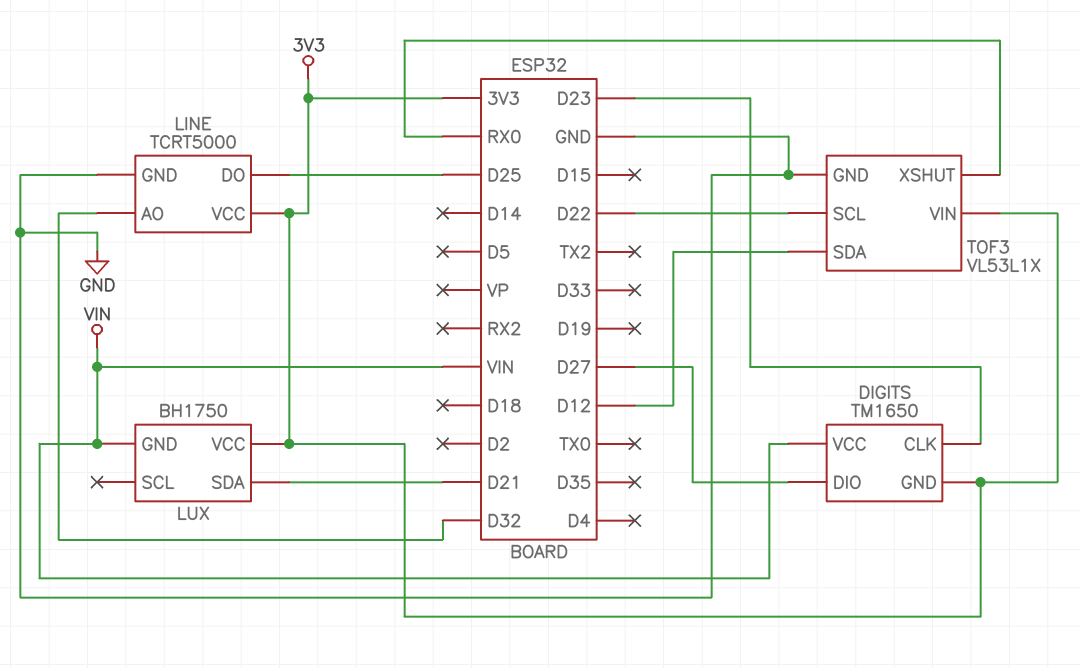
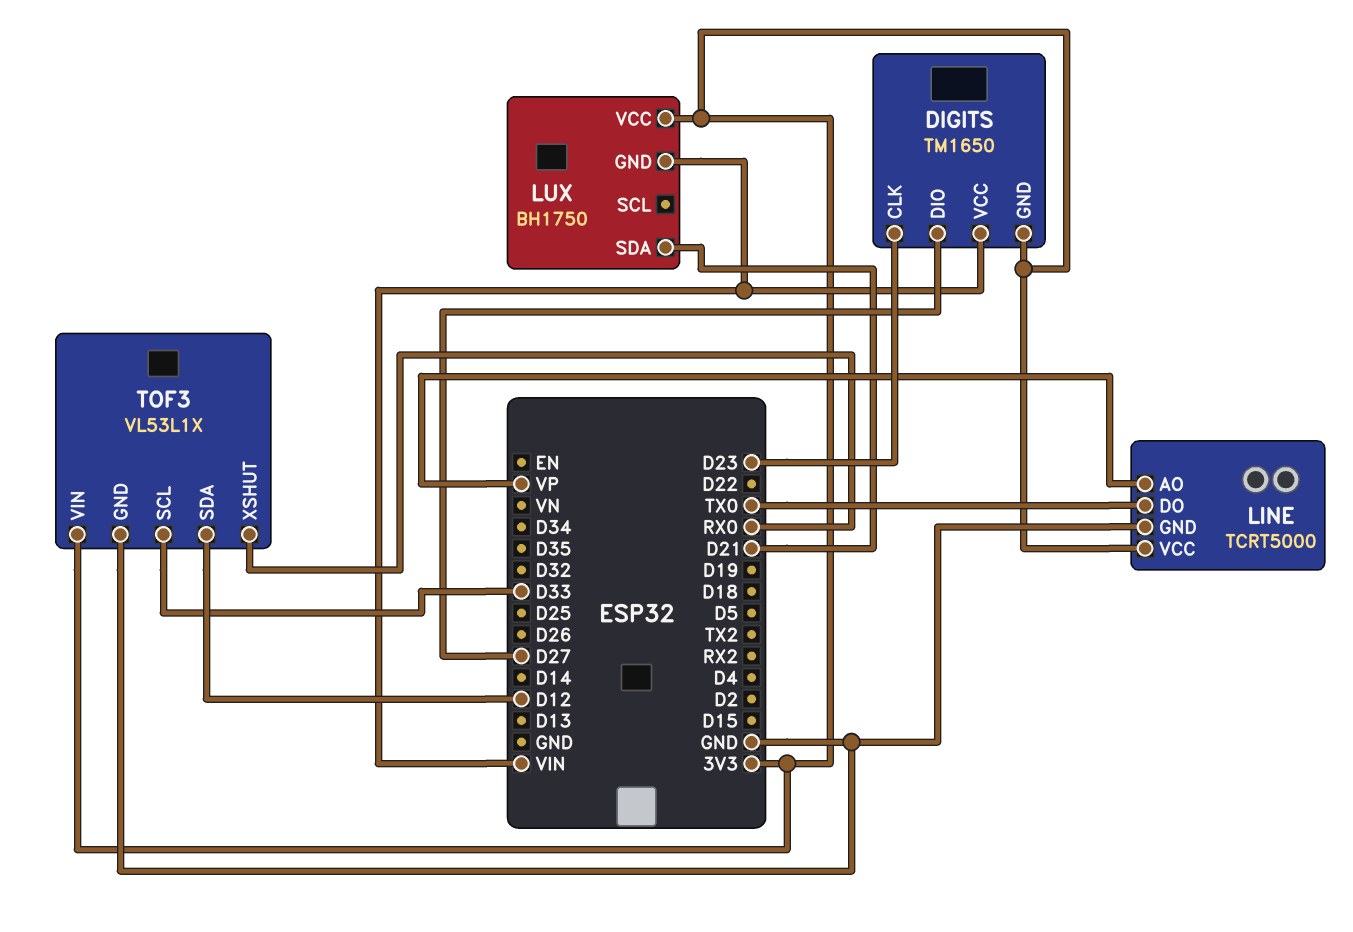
LINE pin AO: D32 -> VP
LINE pin DO: D25 -> TX0
TOF3 pin SCL: D22 -> D33

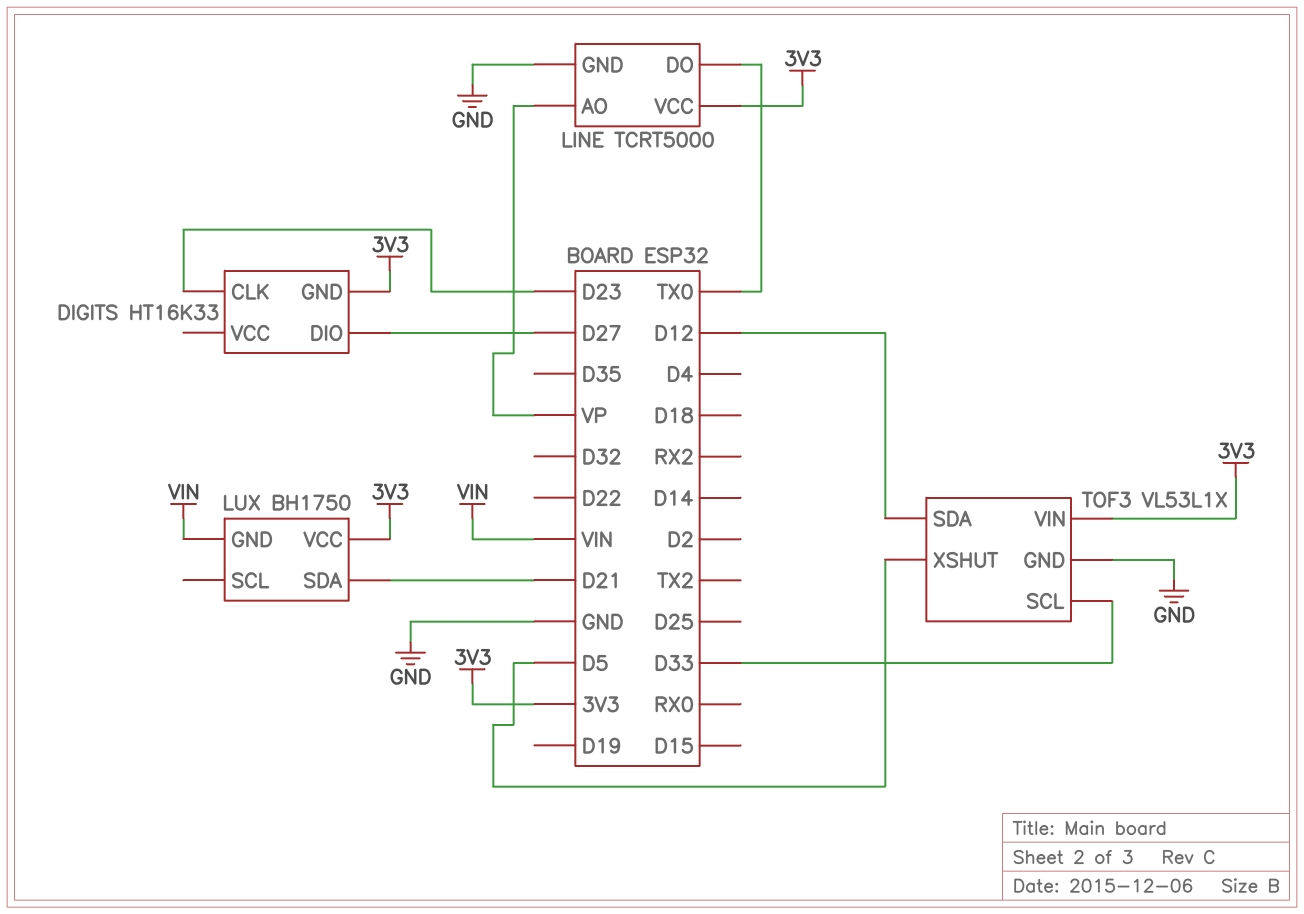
DIGITS: TM1650 -> HT16K33
DIGITS pin VCC: VIN -> none
TOF3 pin XSHUT: RX0 -> D5

